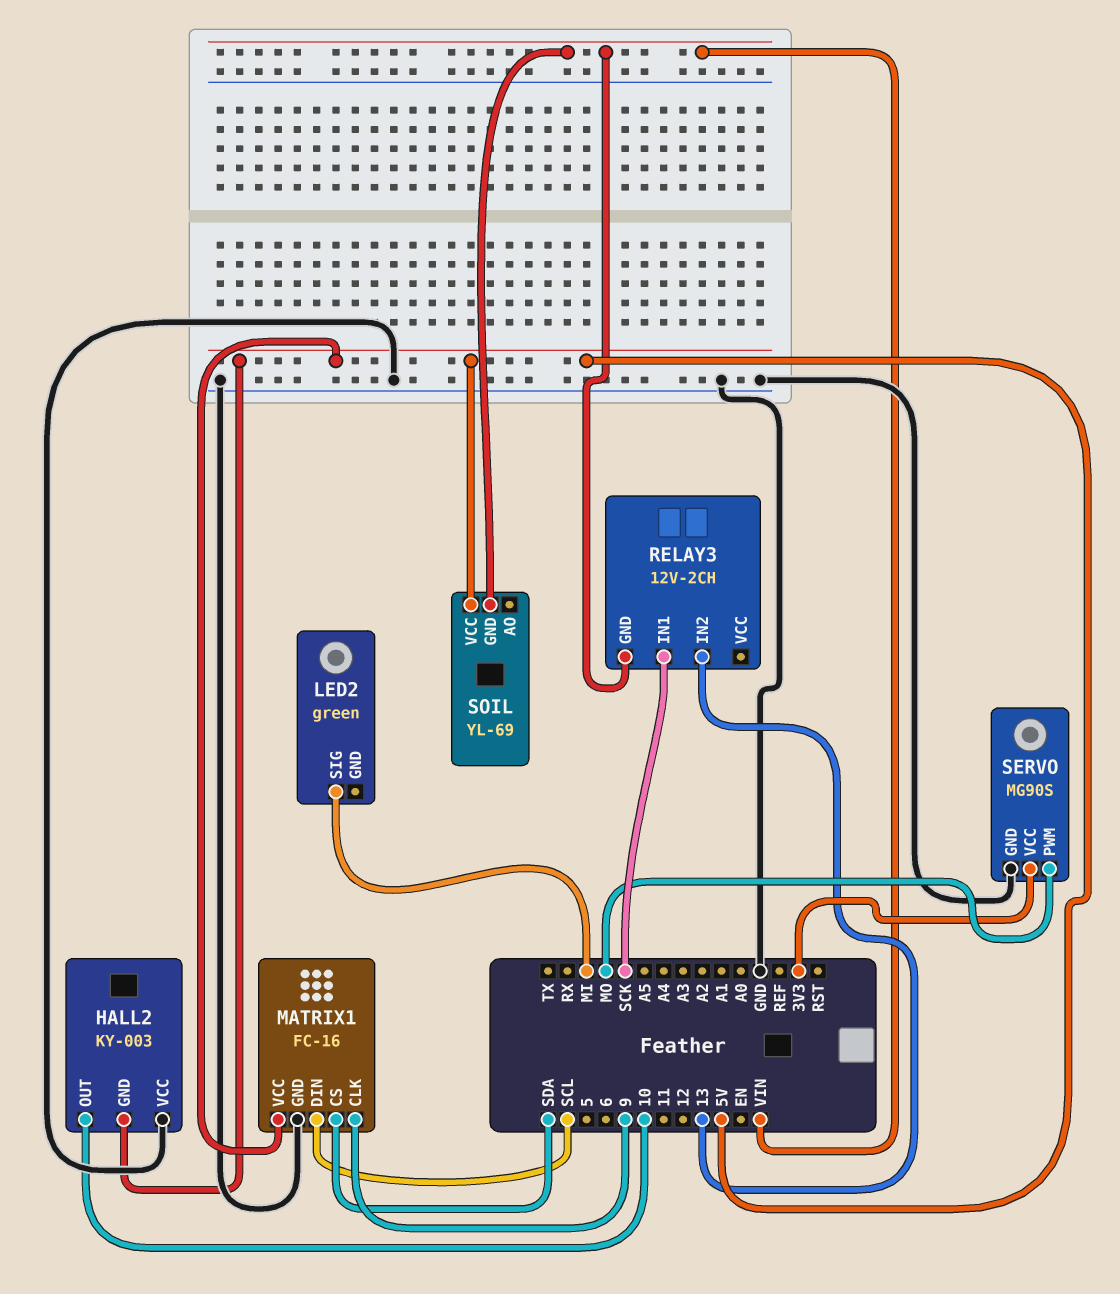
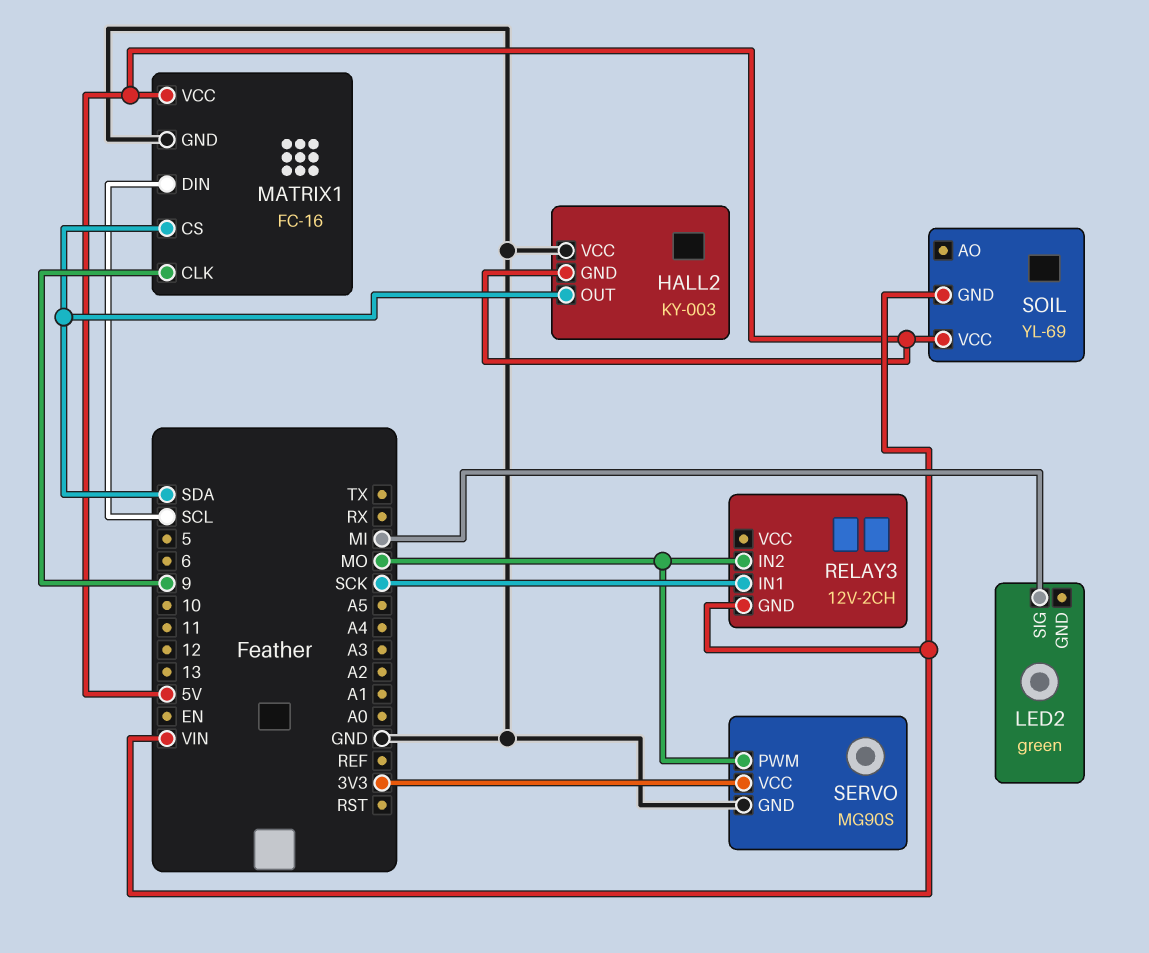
HALL2 pin OUT: 10 -> SDA
RELAY3 pin IN2: 13 -> MO

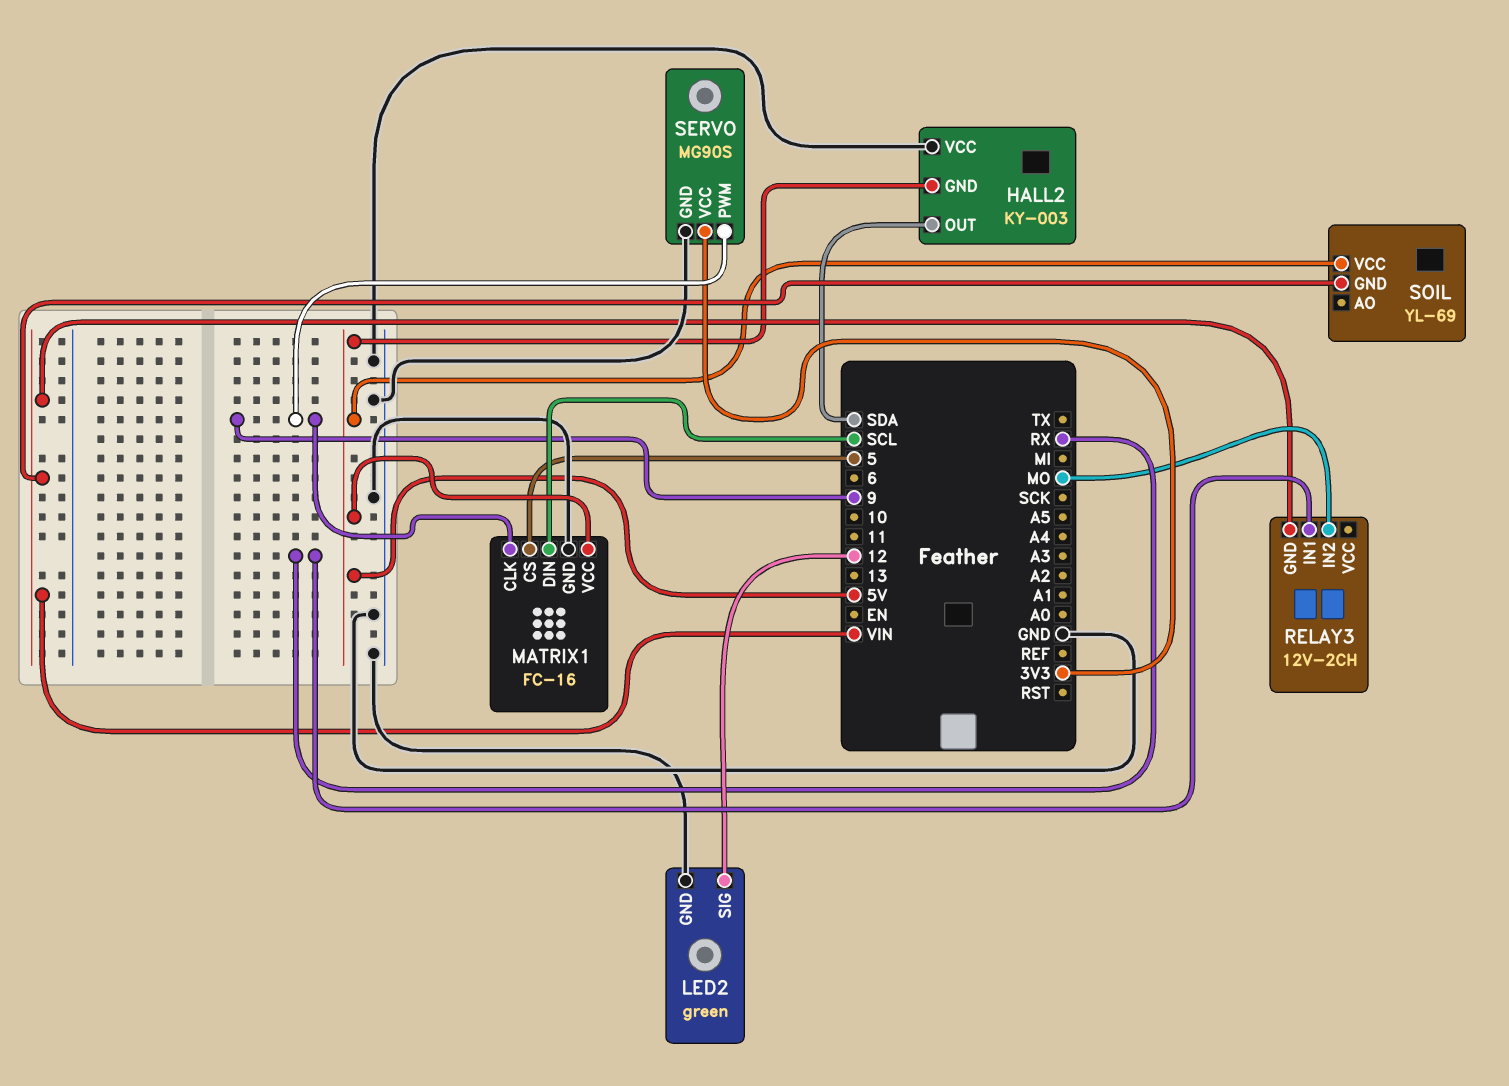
LED2 pin GND: none -> GND
LED2 pin SIG: MI -> 12
MATRIX1 pin CS: SDA -> 5
RELAY3 pin IN1: SCK -> RX
SERVO pin PWM: MO -> 9

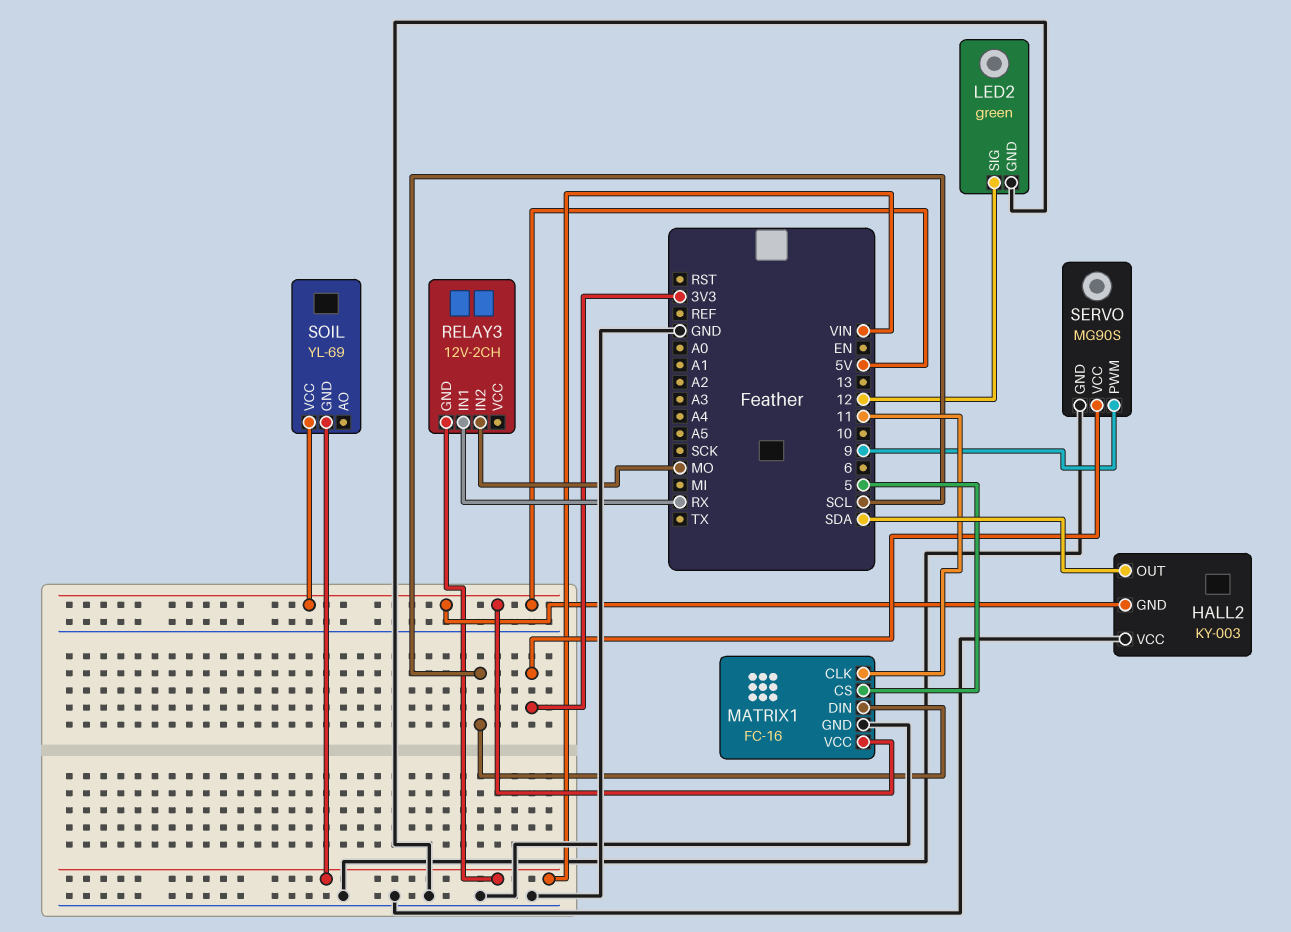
MATRIX1 pin CLK: 9 -> 11

